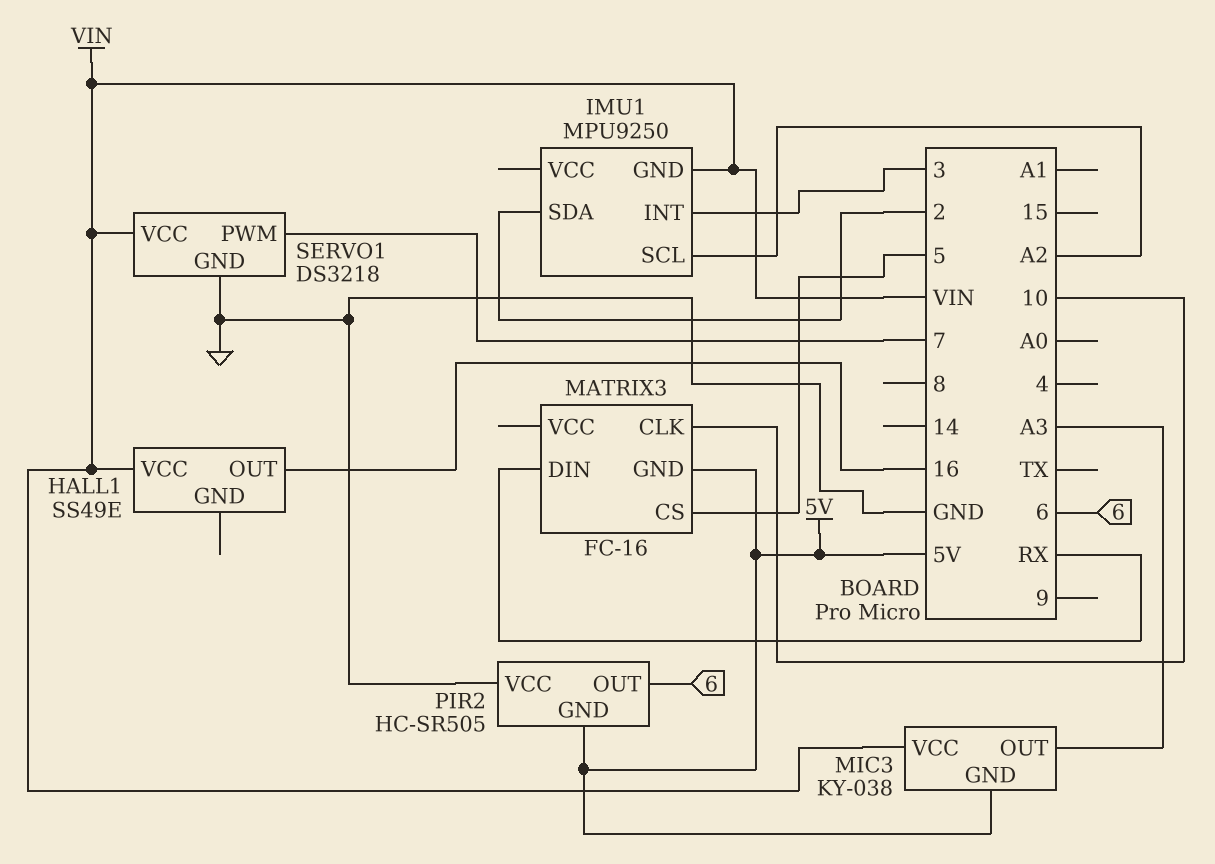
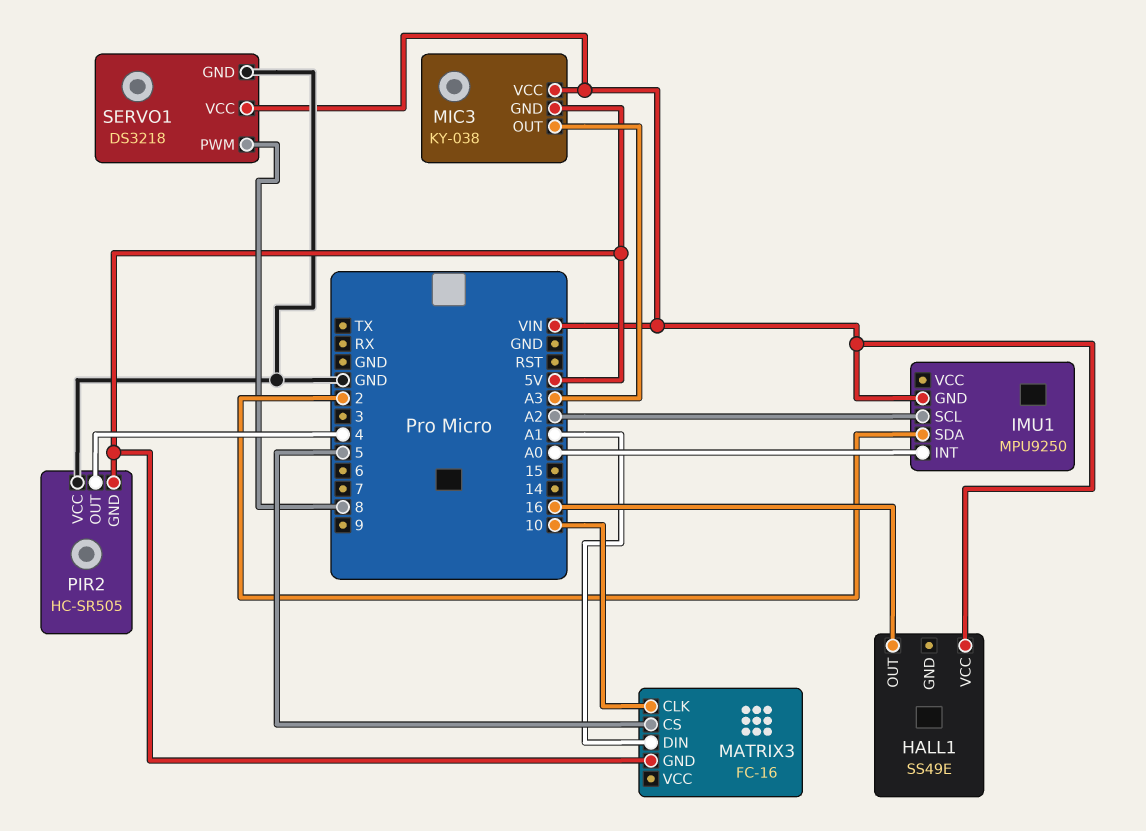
IMU1 pin INT: 3 -> A0
MATRIX3 pin DIN: RX -> A1
PIR2 pin OUT: 6 -> 4
SERVO1 pin PWM: 7 -> 8

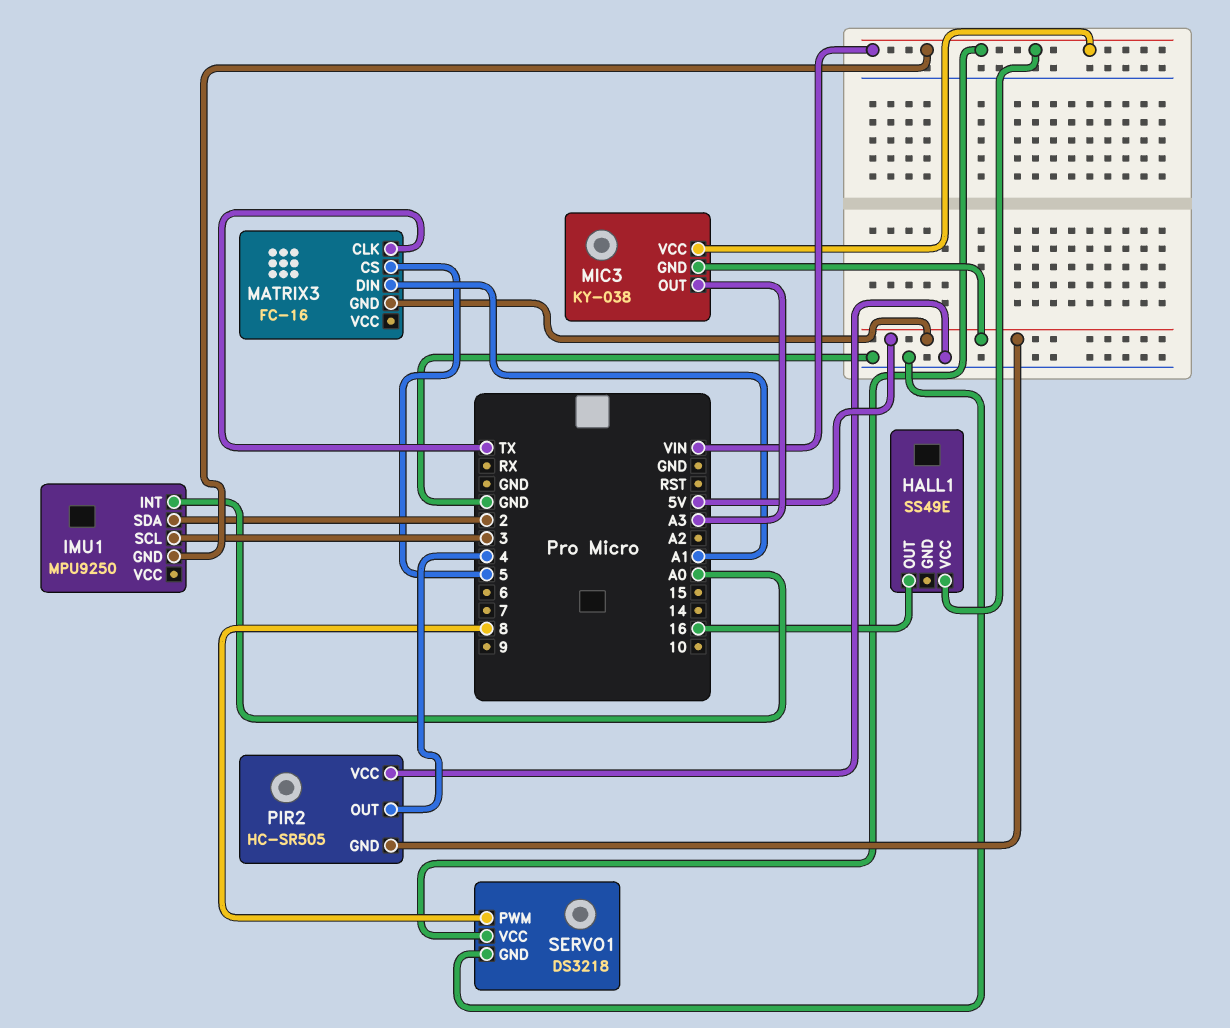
IMU1 pin SCL: A2 -> 3
MATRIX3 pin CLK: 10 -> TX

